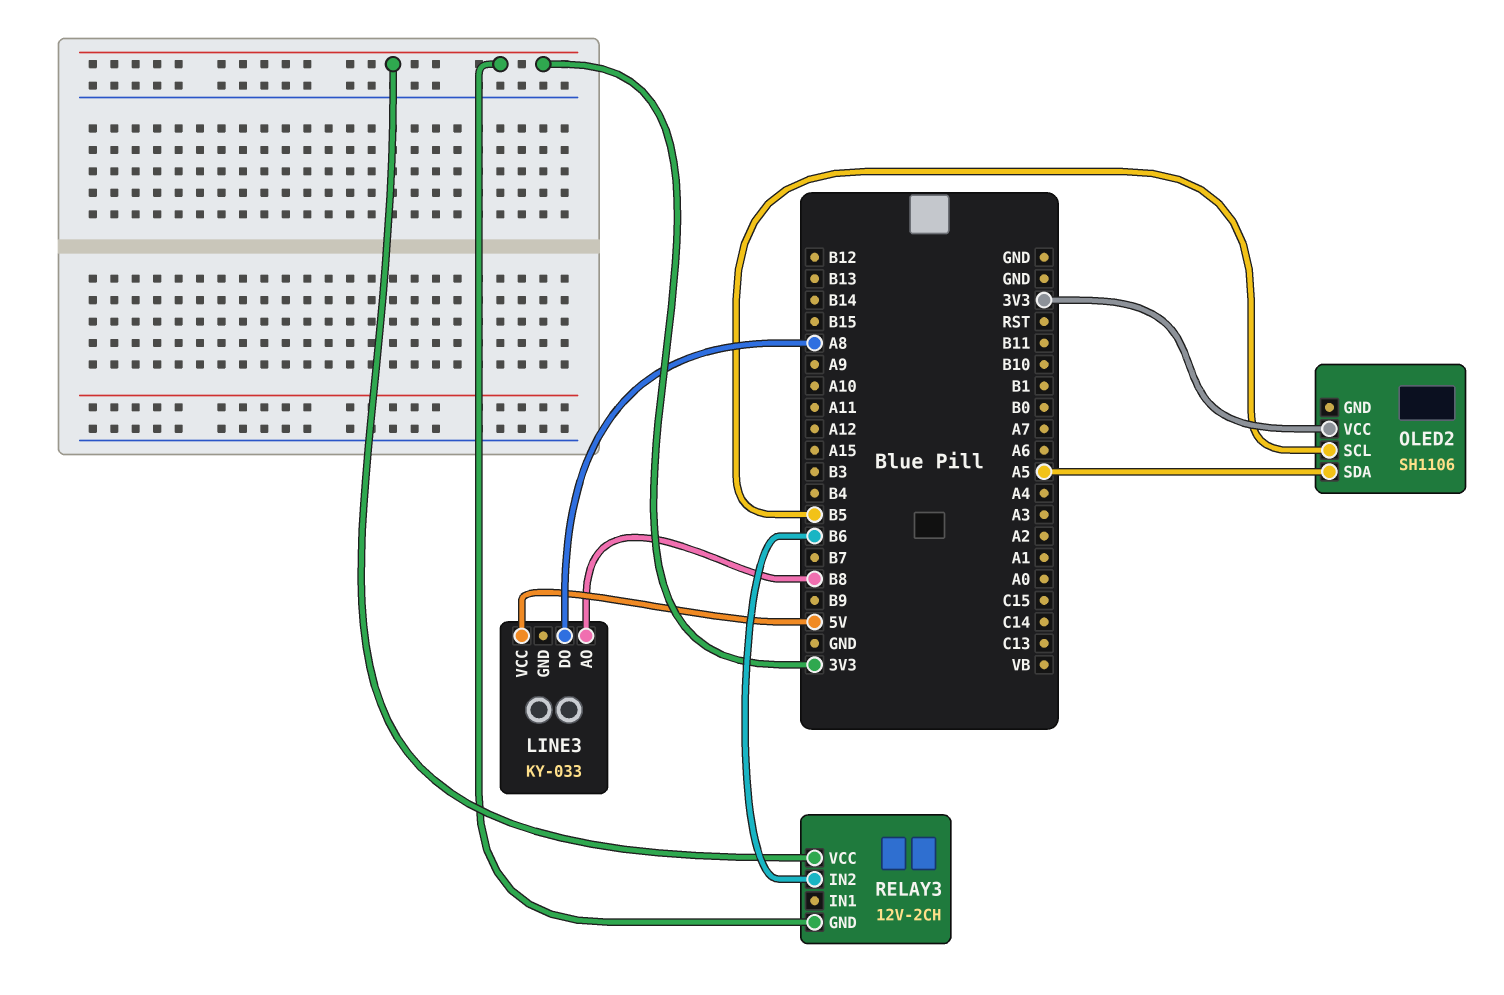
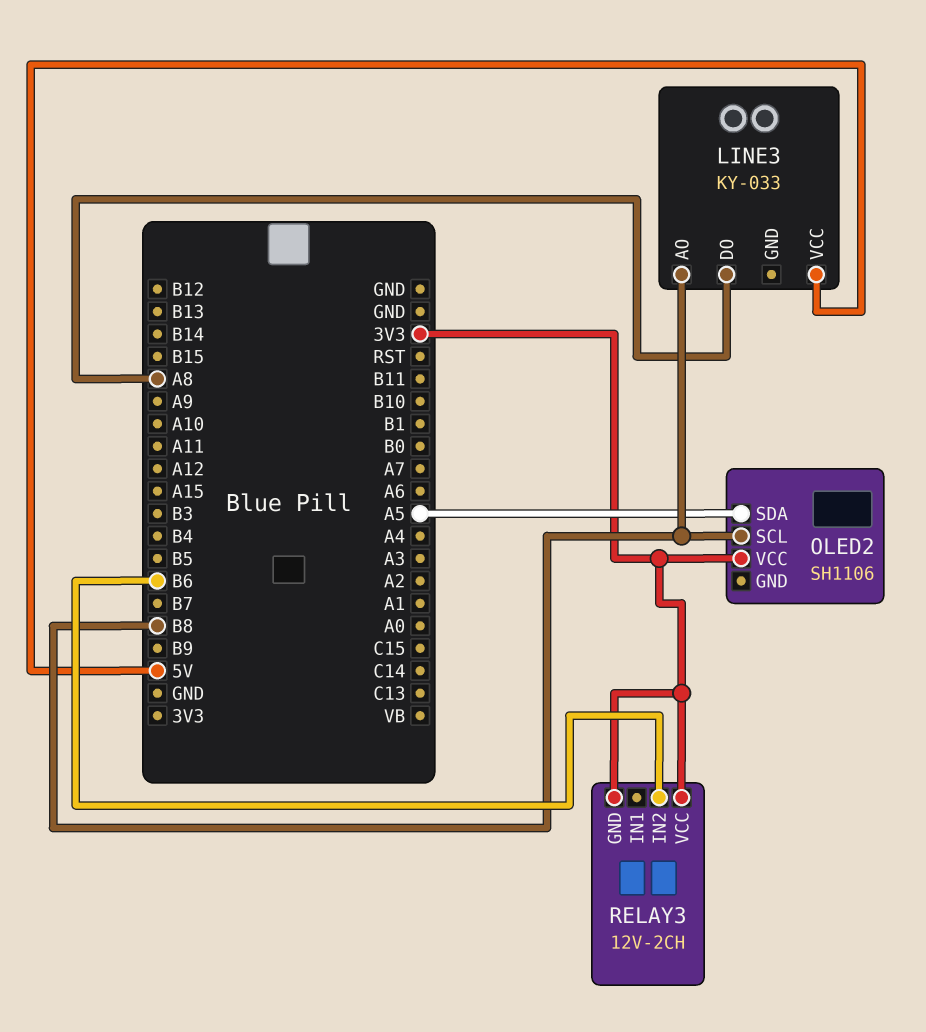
OLED2 pin SCL: B5 -> B8

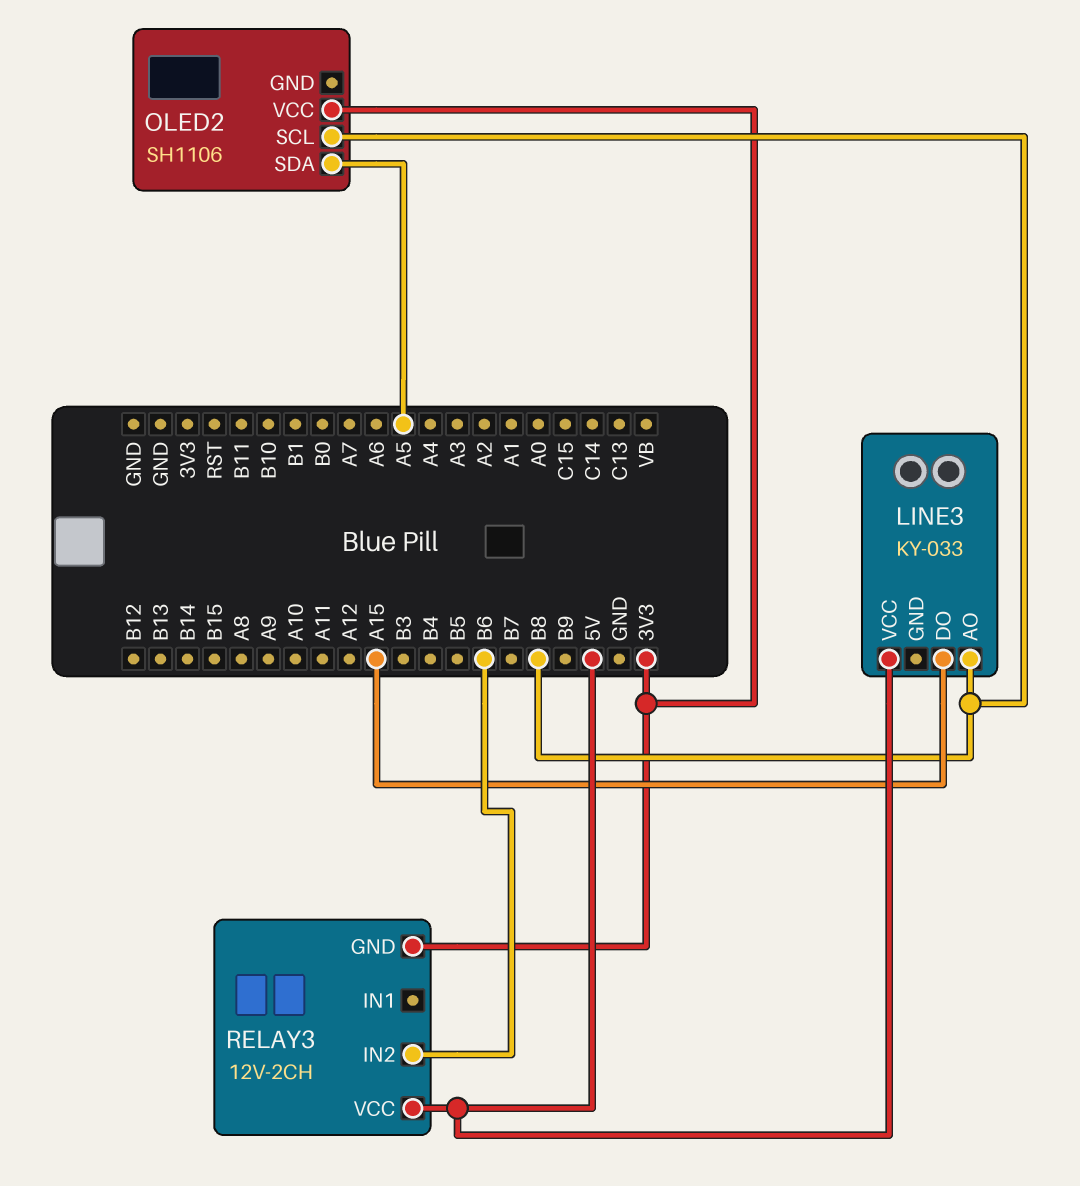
LINE3 pin DO: A8 -> A15
RELAY3 pin VCC: 3V3 -> 5V

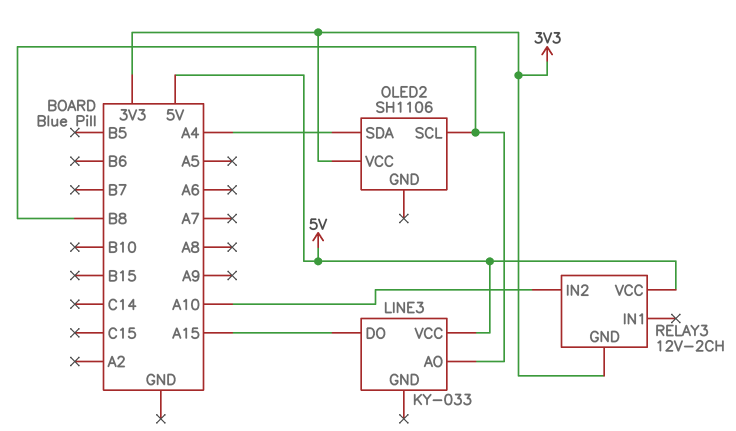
OLED2 pin SDA: A5 -> A4
RELAY3 pin IN2: B6 -> A10

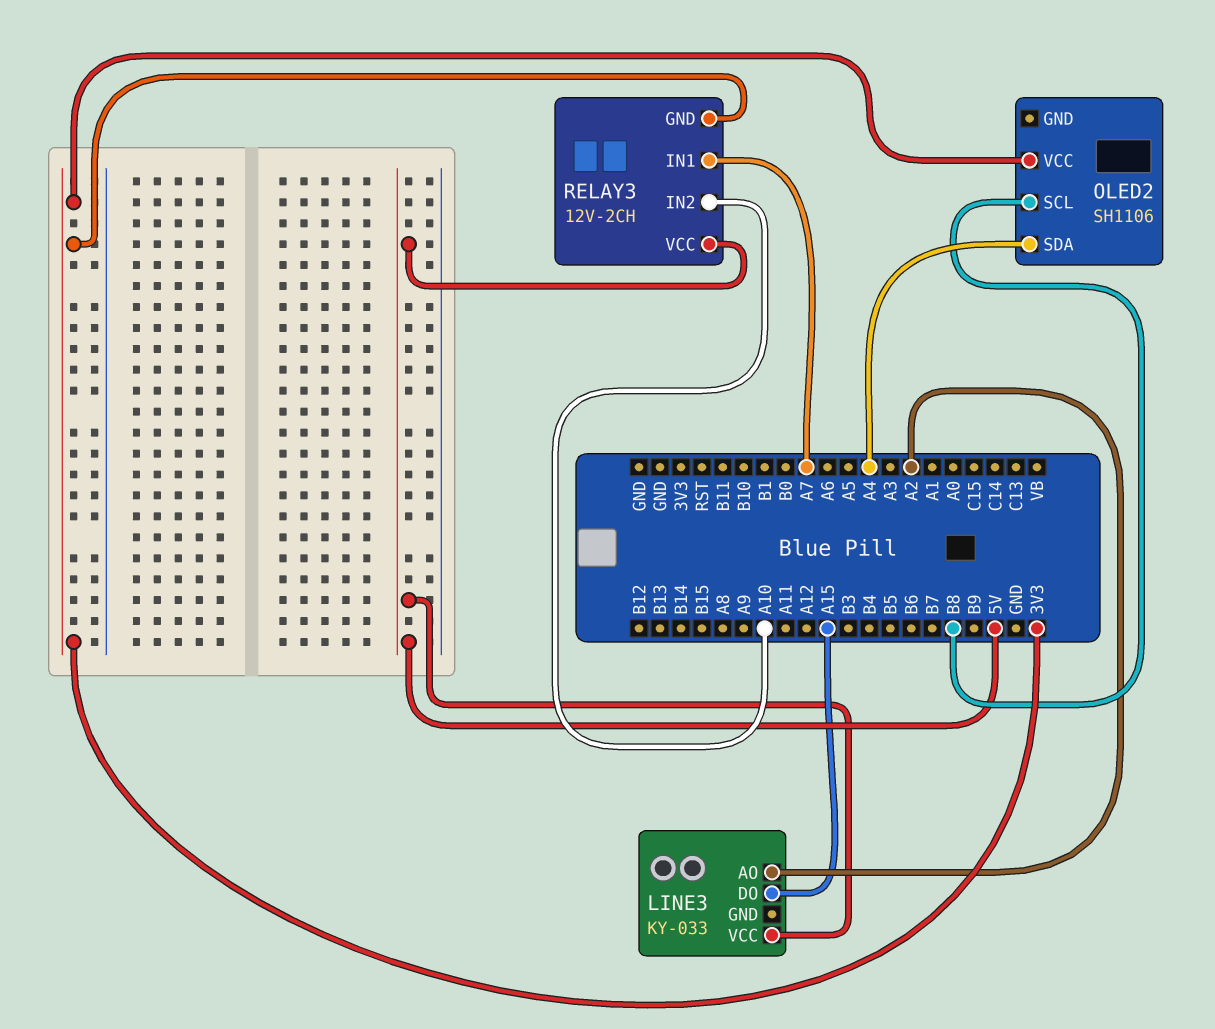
LINE3 pin AO: B8 -> A2
RELAY3 pin IN1: none -> A7

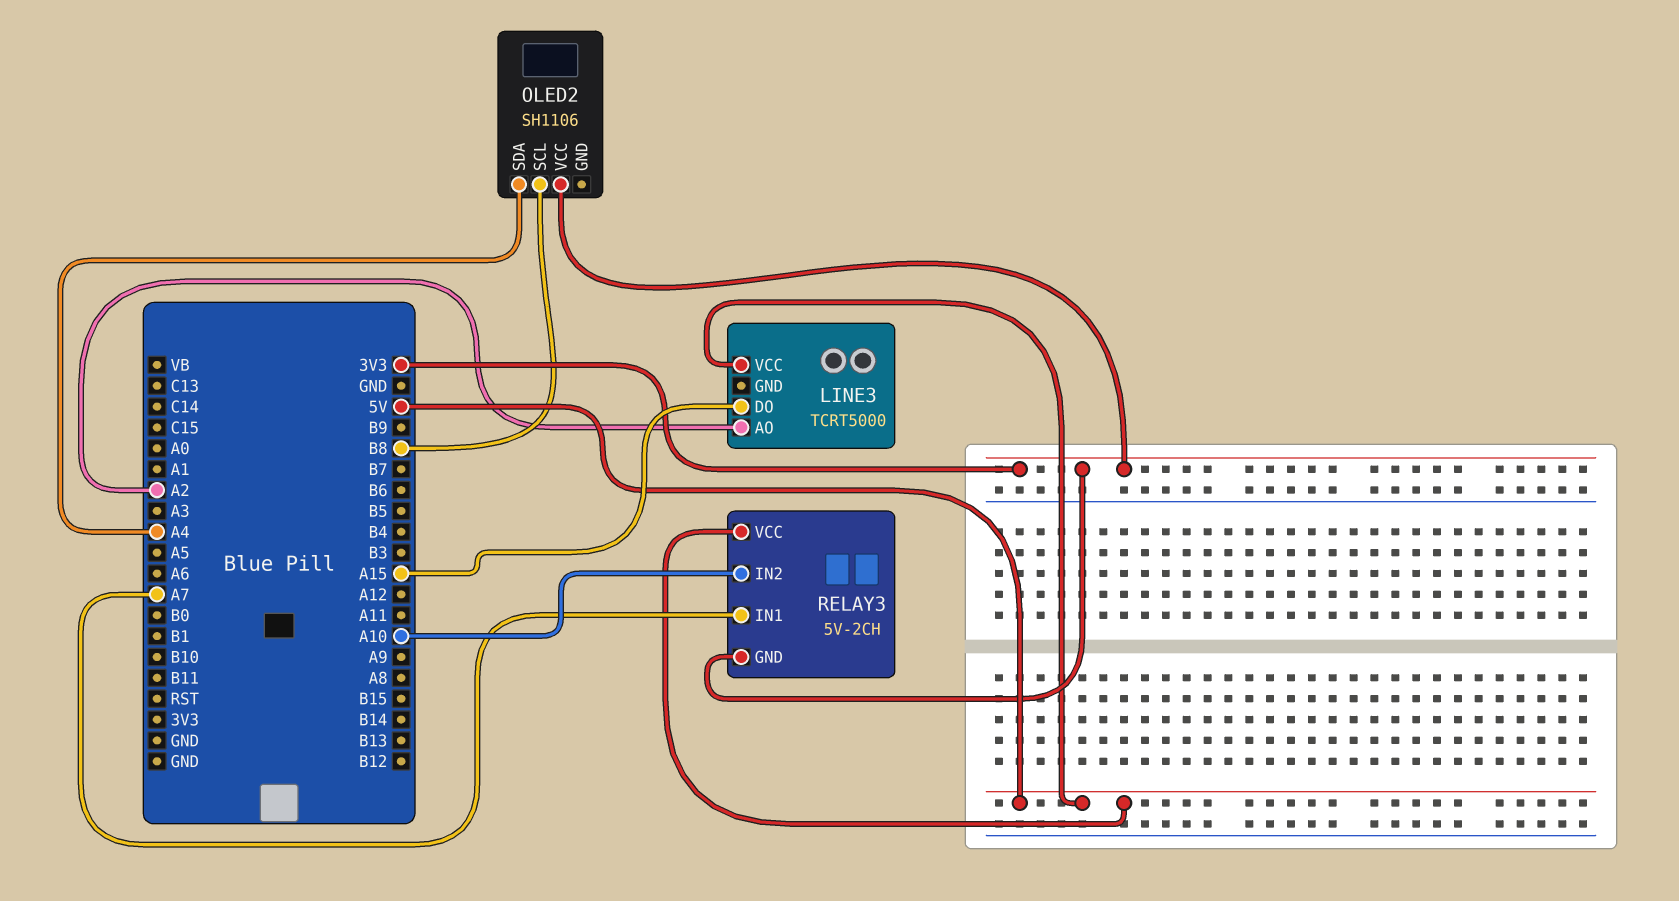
LINE3: KY-033 -> TCRT5000
RELAY3: 12V-2CH -> 5V-2CH

